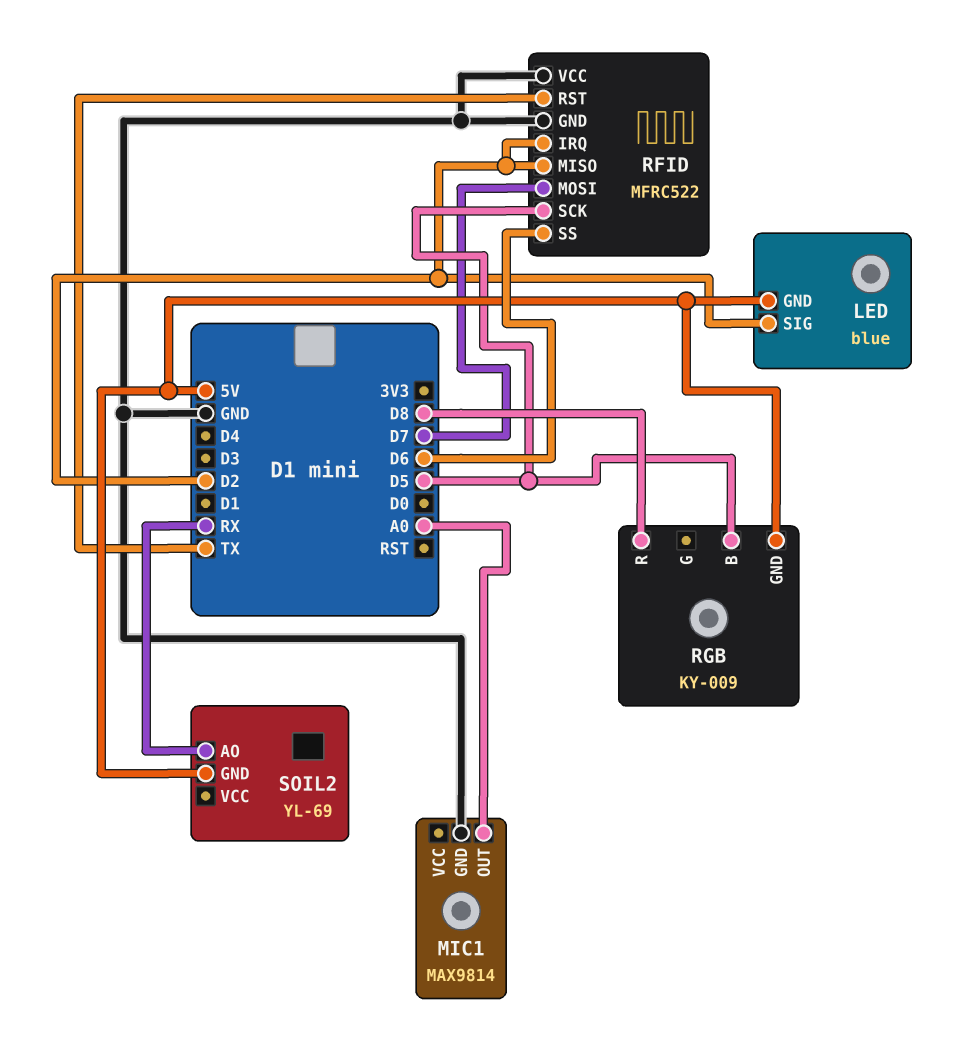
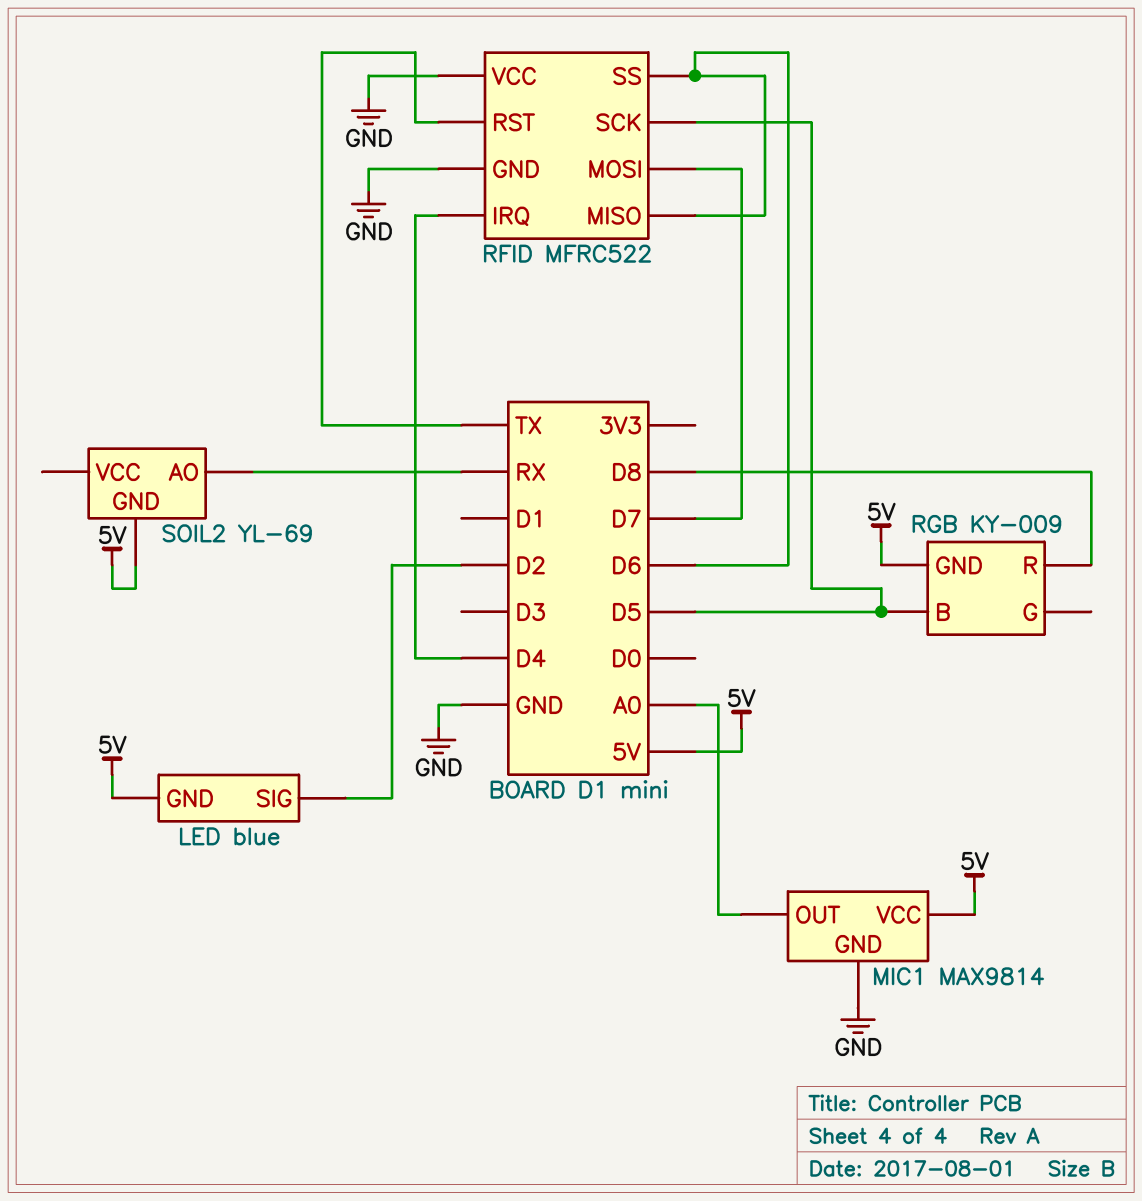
MIC1 pin VCC: none -> 5V
RFID pin IRQ: D2 -> D4
RFID pin MISO: D2 -> D6

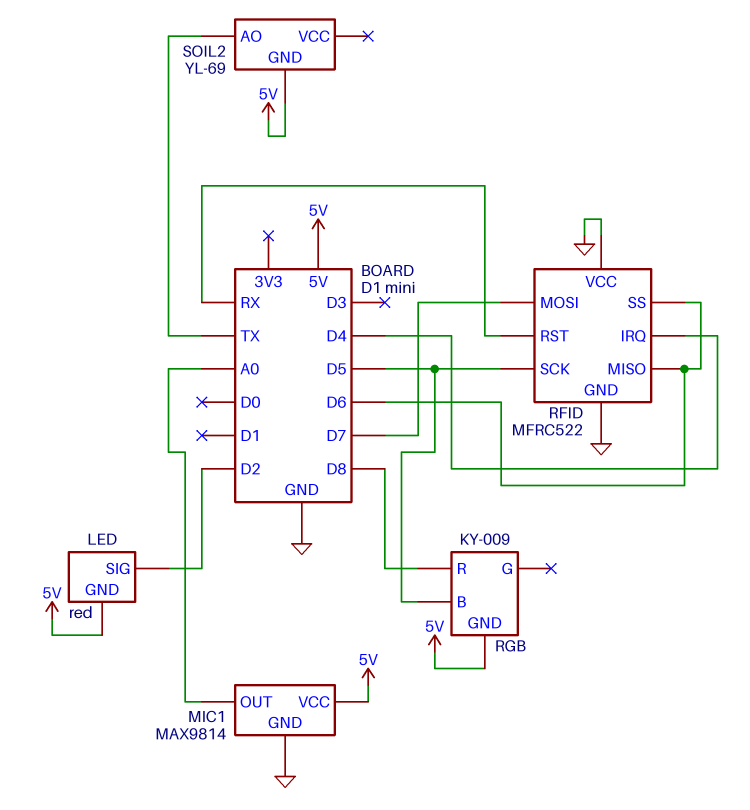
LED: blue -> red
RFID pin RST: TX -> RX
SOIL2 pin AO: RX -> TX

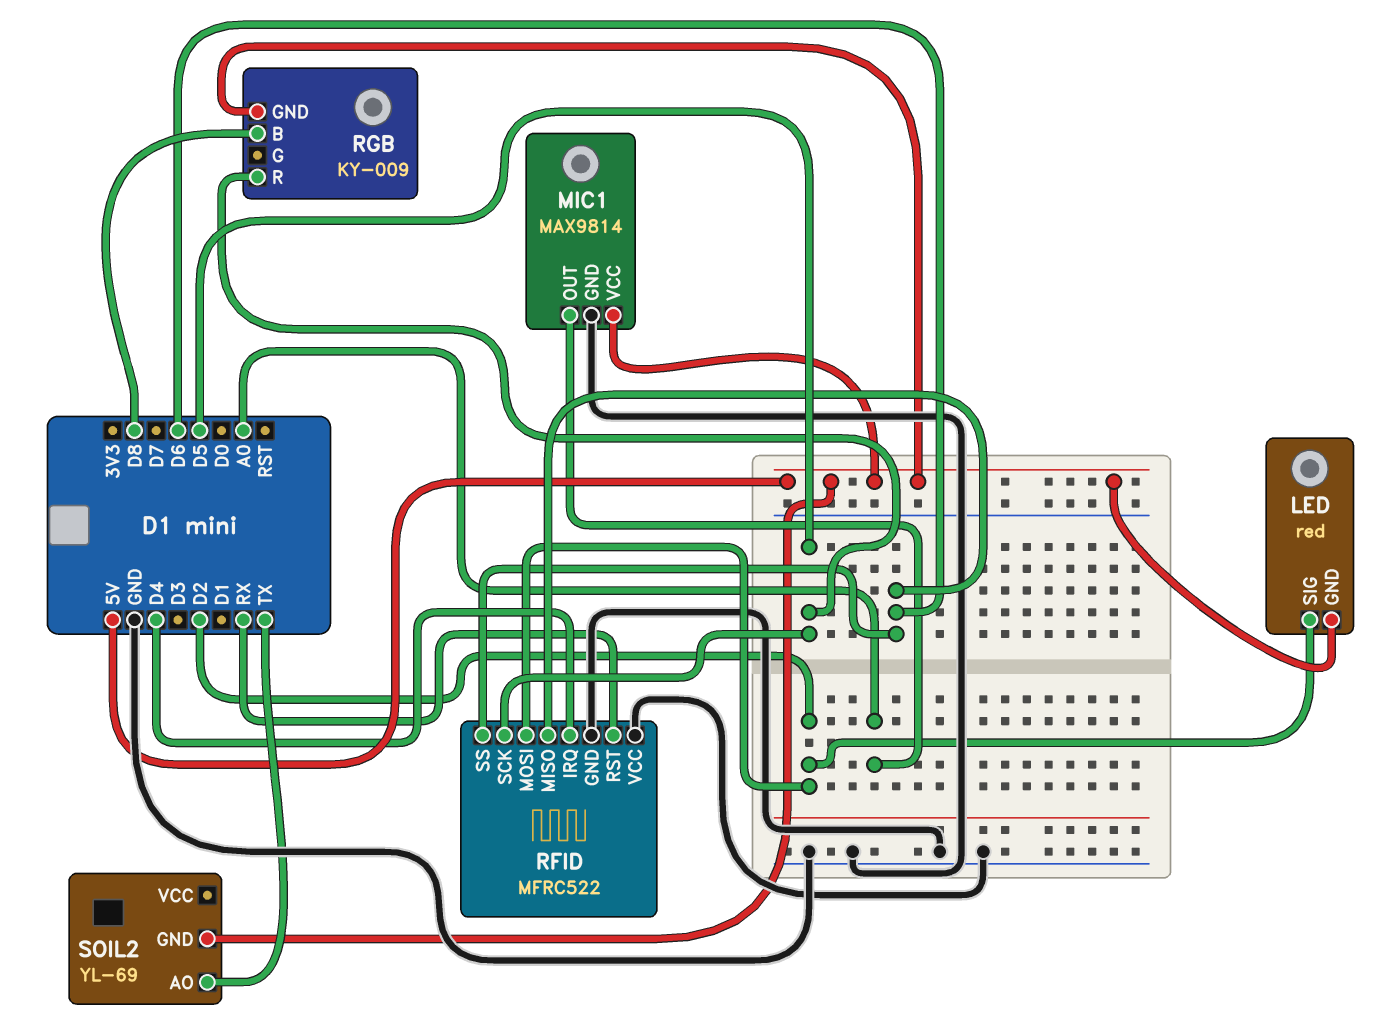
RFID pin MOSI: D7 -> D2
RGB pin B: D5 -> D8
RGB pin R: D8 -> D5

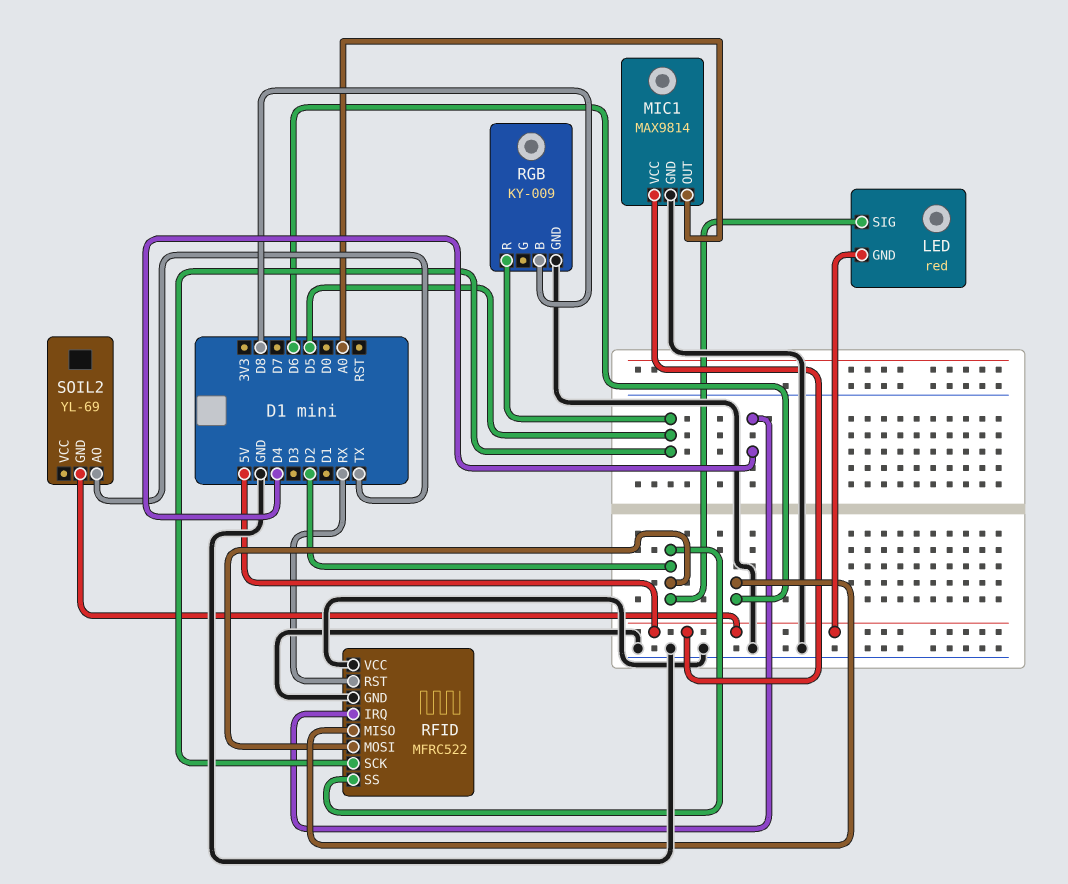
RFID pin SS: D6 -> D2
RGB pin GND: 5V -> GND

